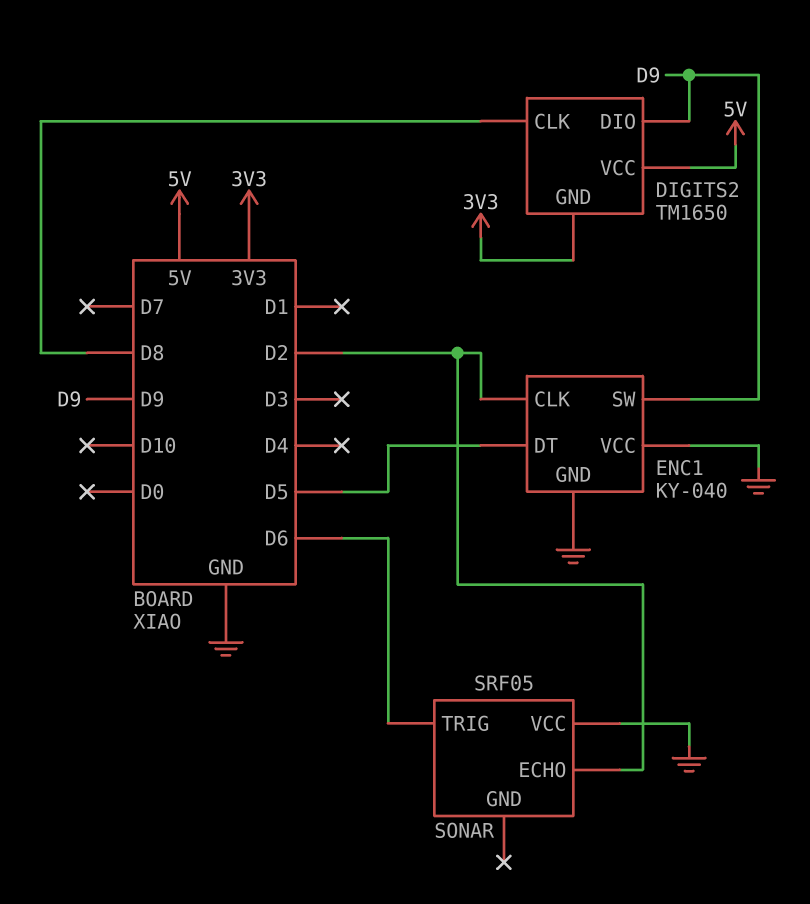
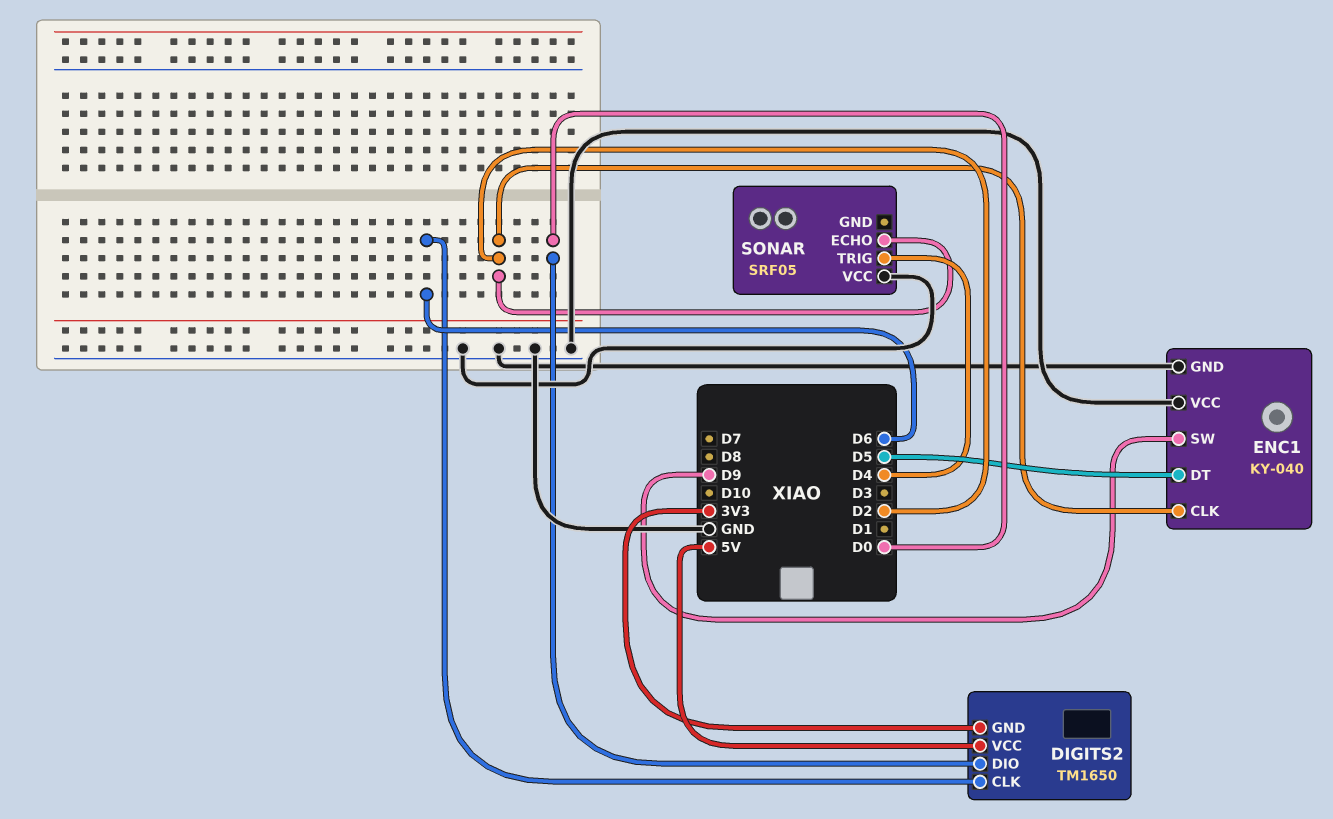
DIGITS2 pin CLK: D8 -> D6
DIGITS2 pin DIO: D9 -> D0
SONAR pin TRIG: D6 -> D4

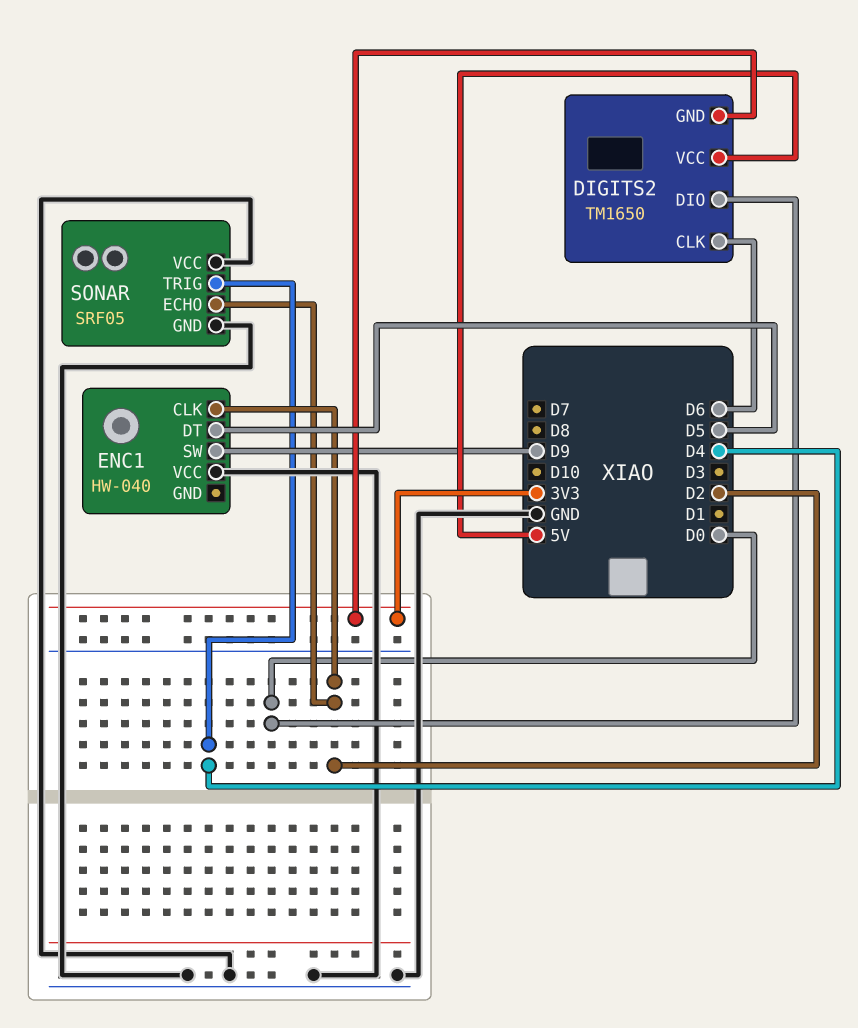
ENC1: KY-040 -> HW-040
ENC1 pin GND: GND -> none
SONAR pin GND: none -> GND

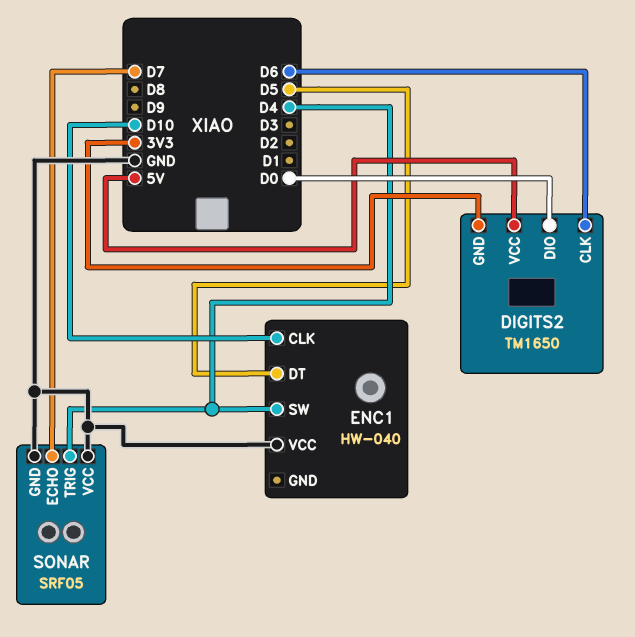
ENC1 pin CLK: D2 -> D10
ENC1 pin SW: D9 -> D4
SONAR pin ECHO: D2 -> D7

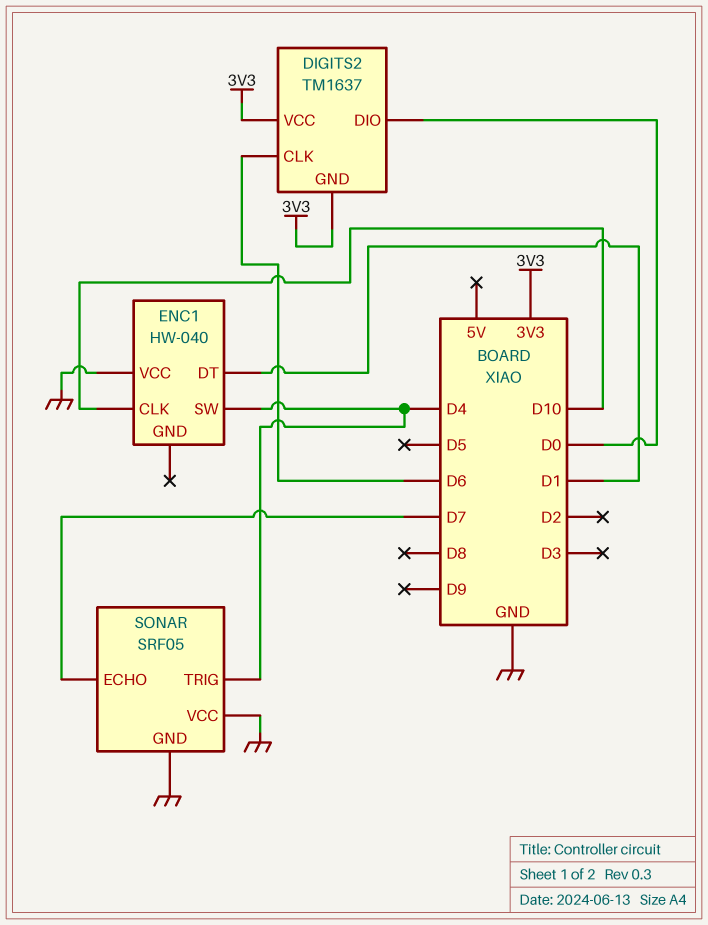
DIGITS2: TM1650 -> TM1637
DIGITS2 pin VCC: 5V -> 3V3
ENC1 pin DT: D5 -> D1

